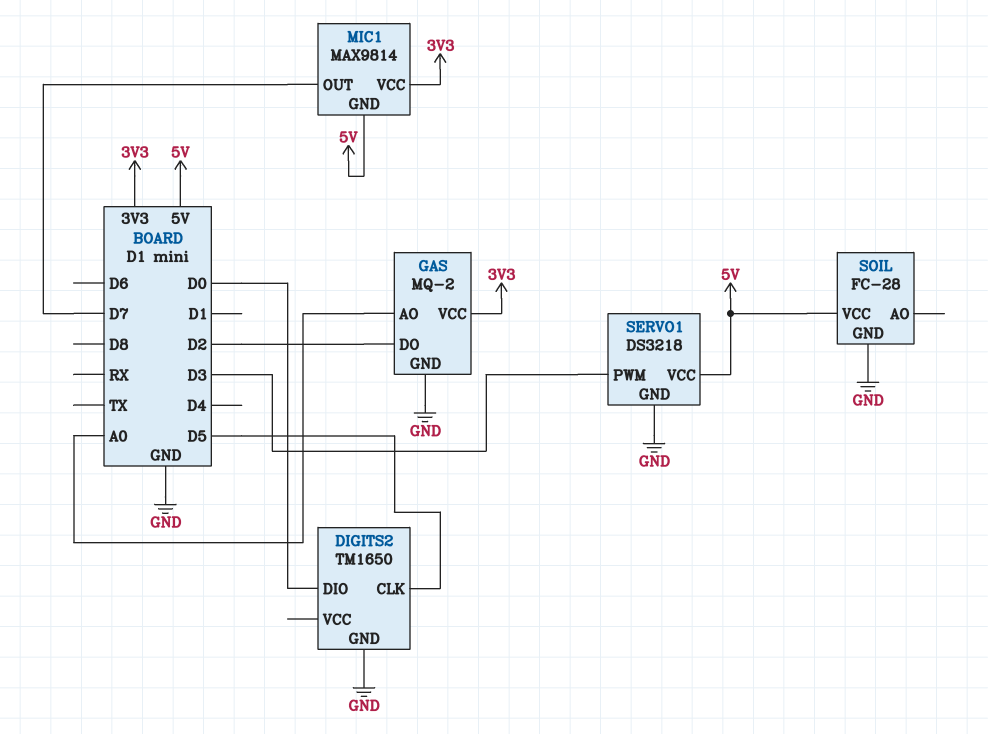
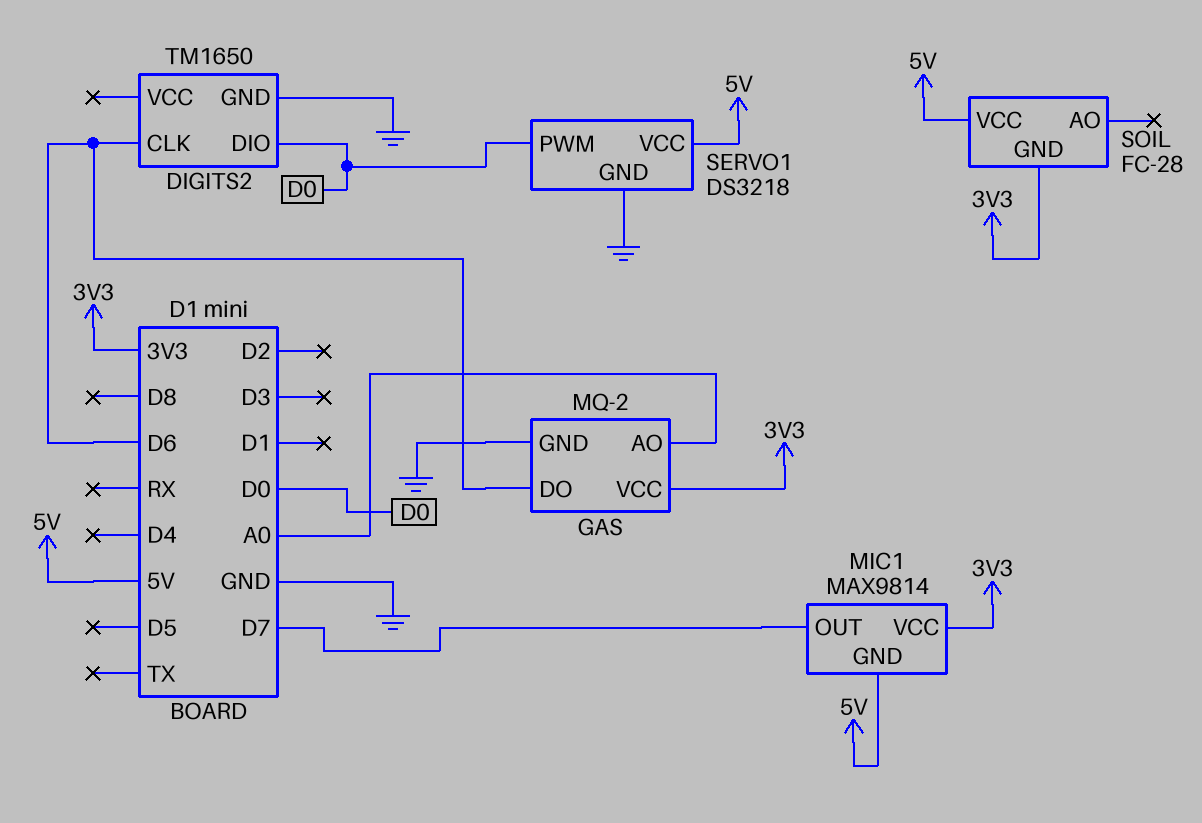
DIGITS2 pin CLK: D5 -> D6
GAS pin DO: D2 -> D6
SERVO1 pin PWM: D3 -> D0
SOIL pin GND: GND -> 3V3

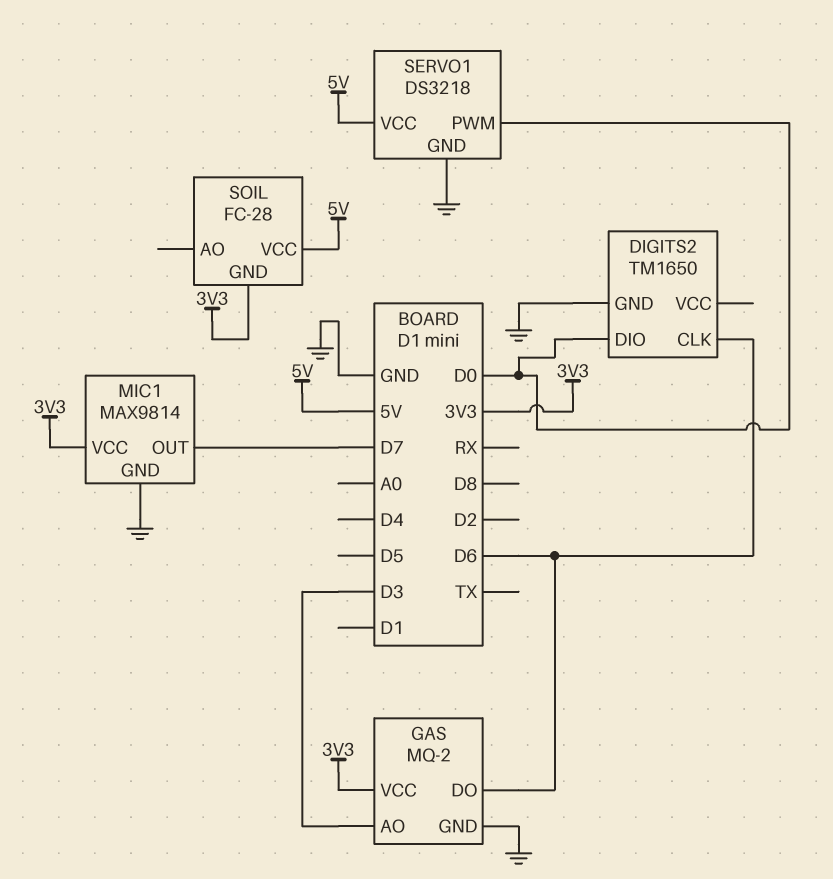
GAS pin AO: A0 -> D3
MIC1 pin GND: 5V -> GND

